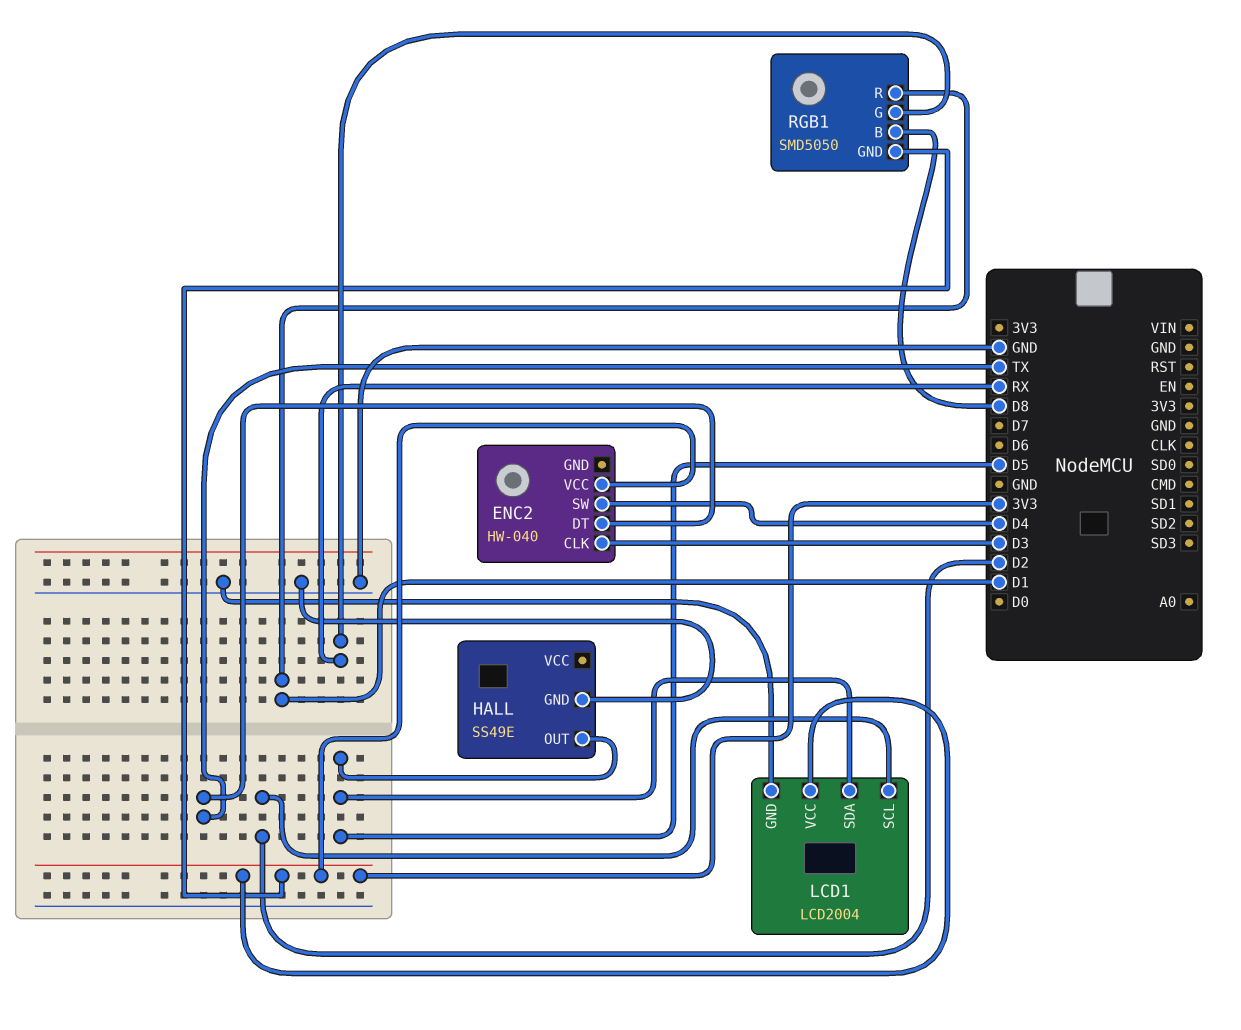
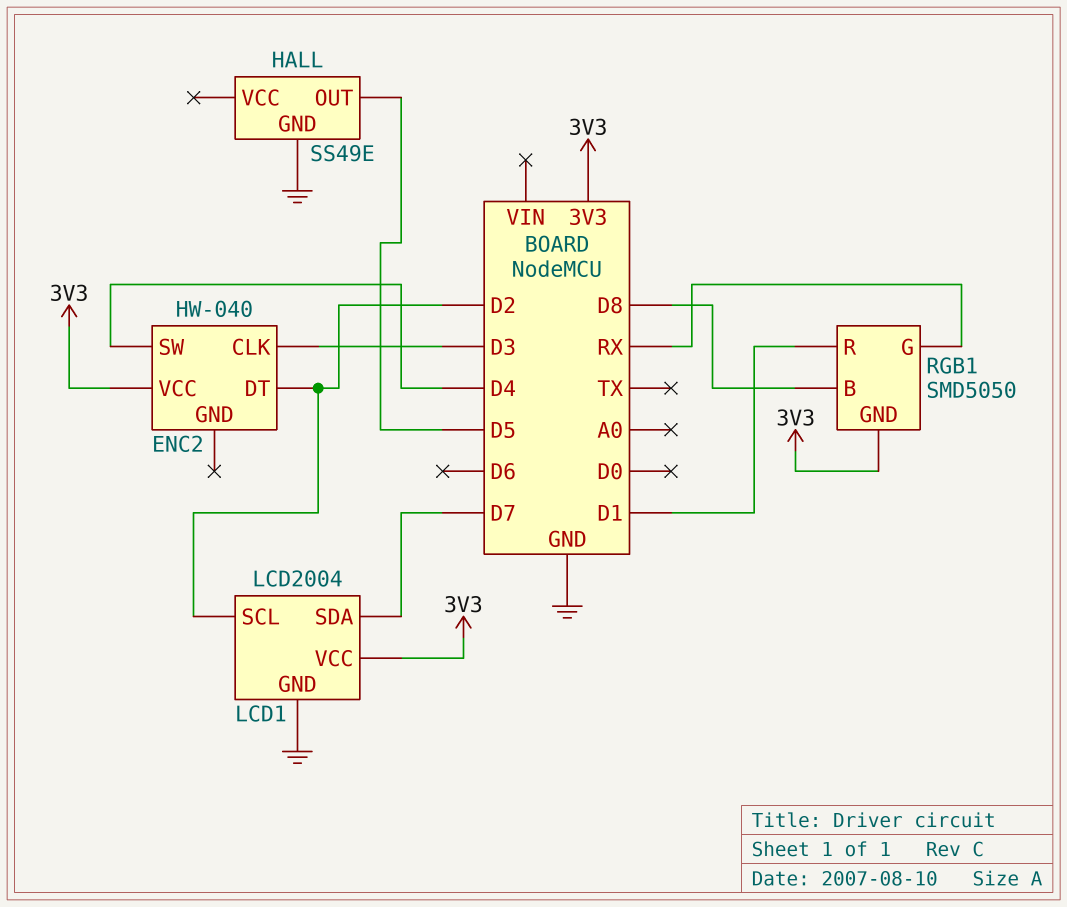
ENC2 pin DT: TX -> D2
LCD1 pin SDA: D5 -> D7

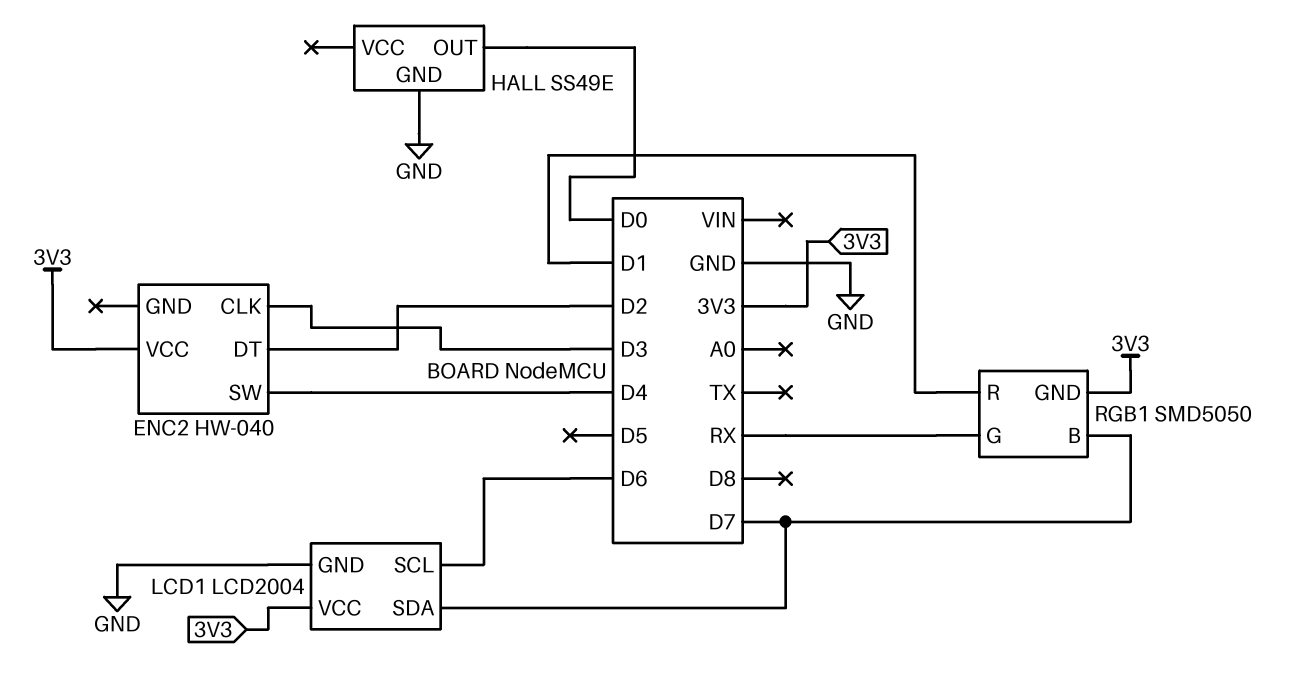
HALL pin OUT: D5 -> D0
LCD1 pin SCL: D2 -> D6
RGB1 pin B: D8 -> D7

